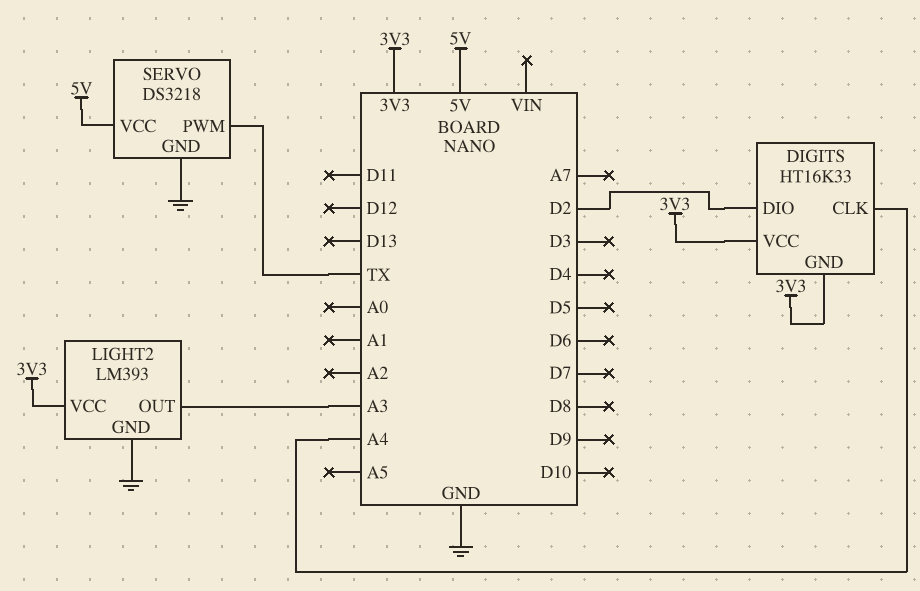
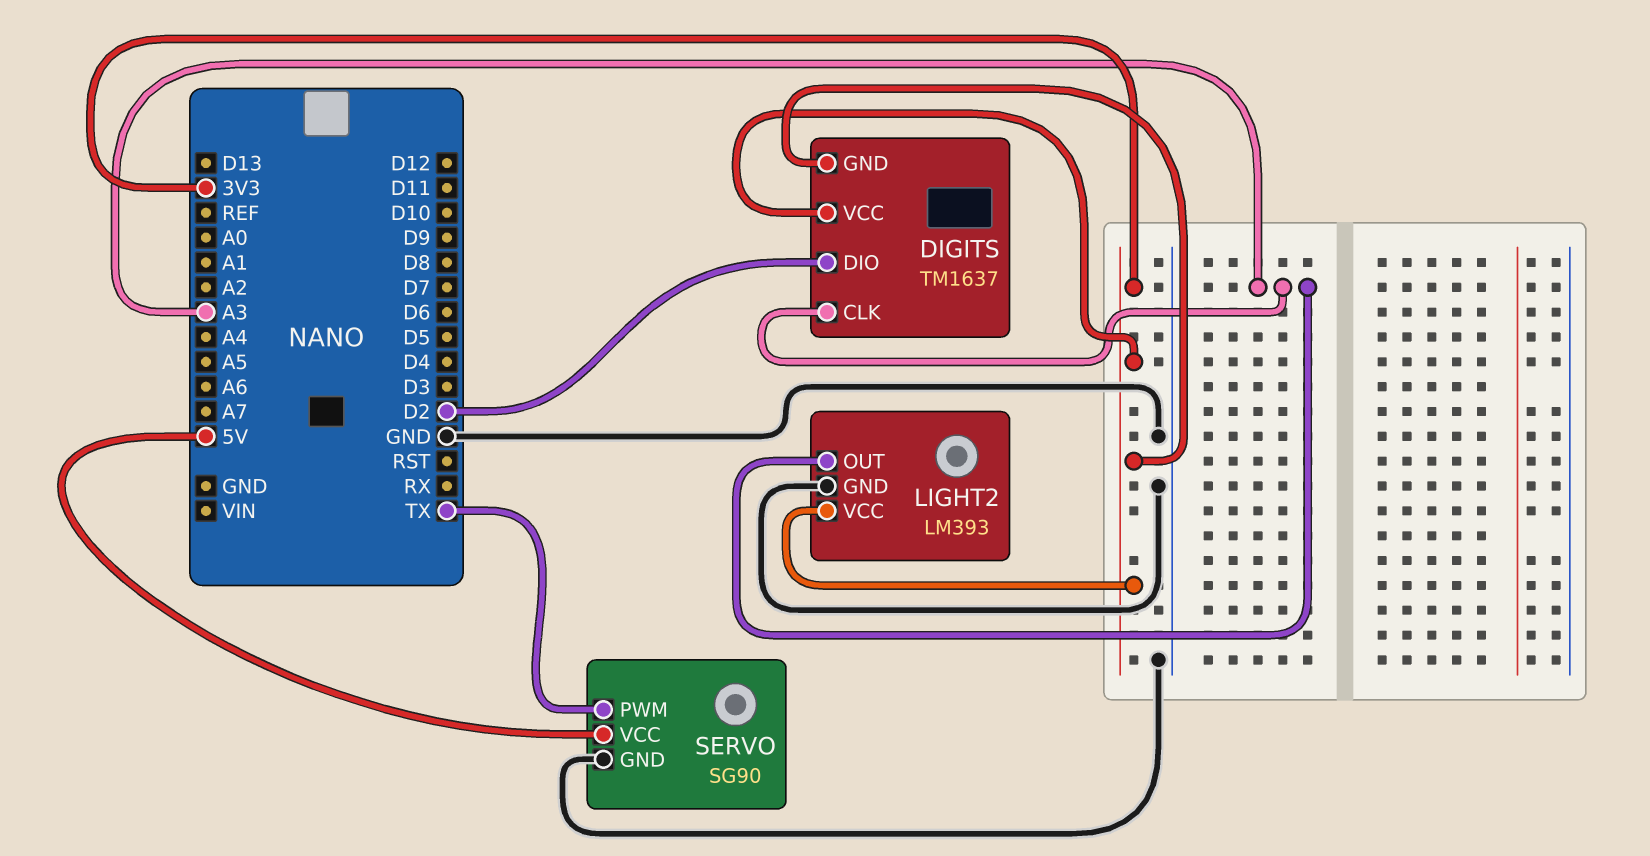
DIGITS: HT16K33 -> TM1637
DIGITS pin CLK: A4 -> A3
SERVO: DS3218 -> SG90

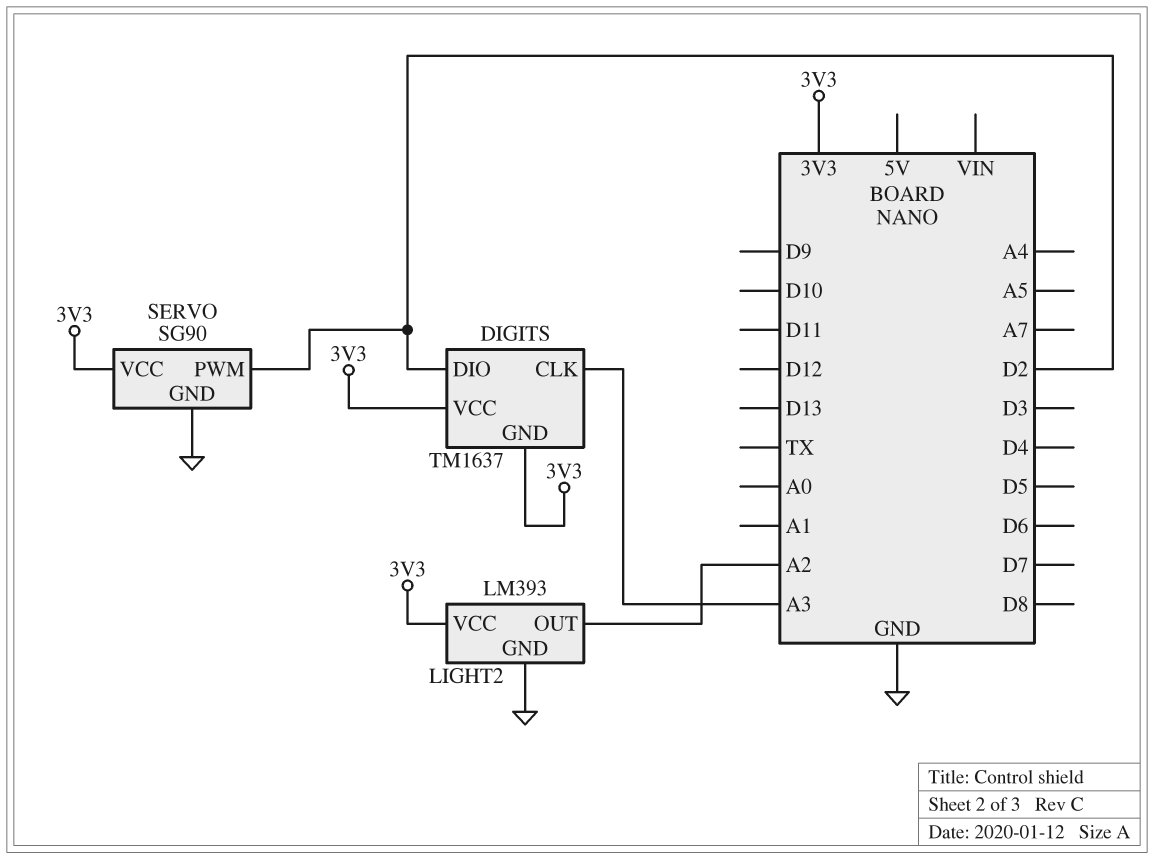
LIGHT2 pin OUT: A3 -> A2
SERVO pin PWM: TX -> D2
SERVO pin VCC: 5V -> 3V3

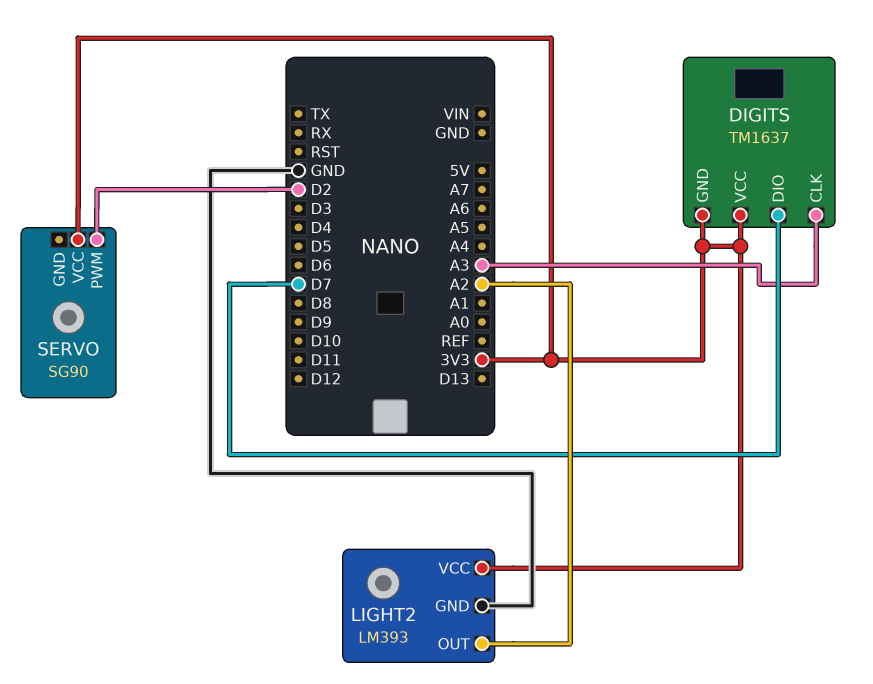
DIGITS pin DIO: D2 -> D7
SERVO pin GND: GND -> none

